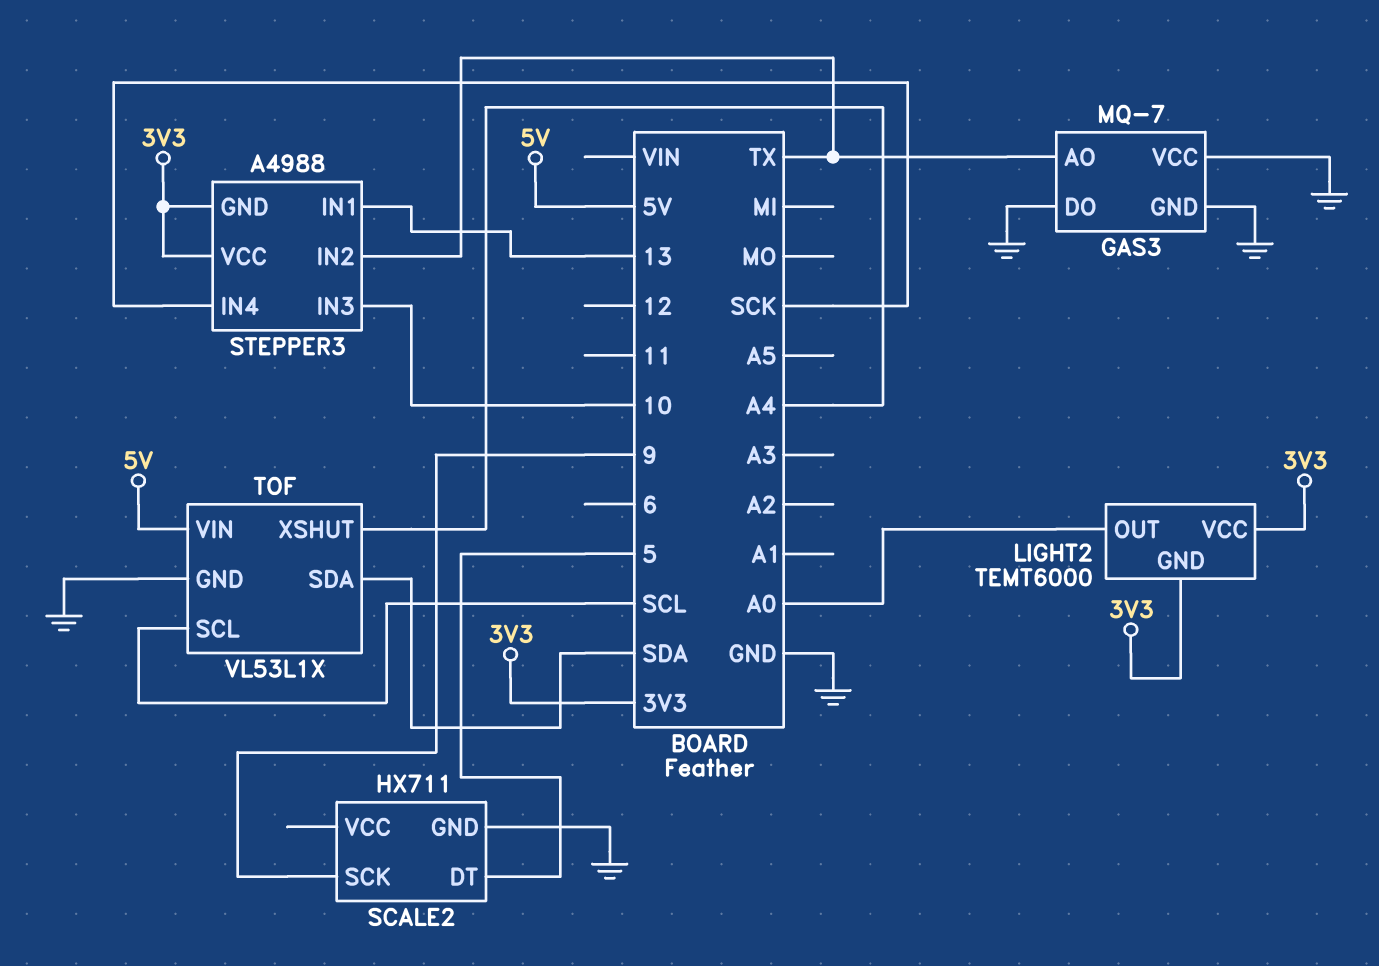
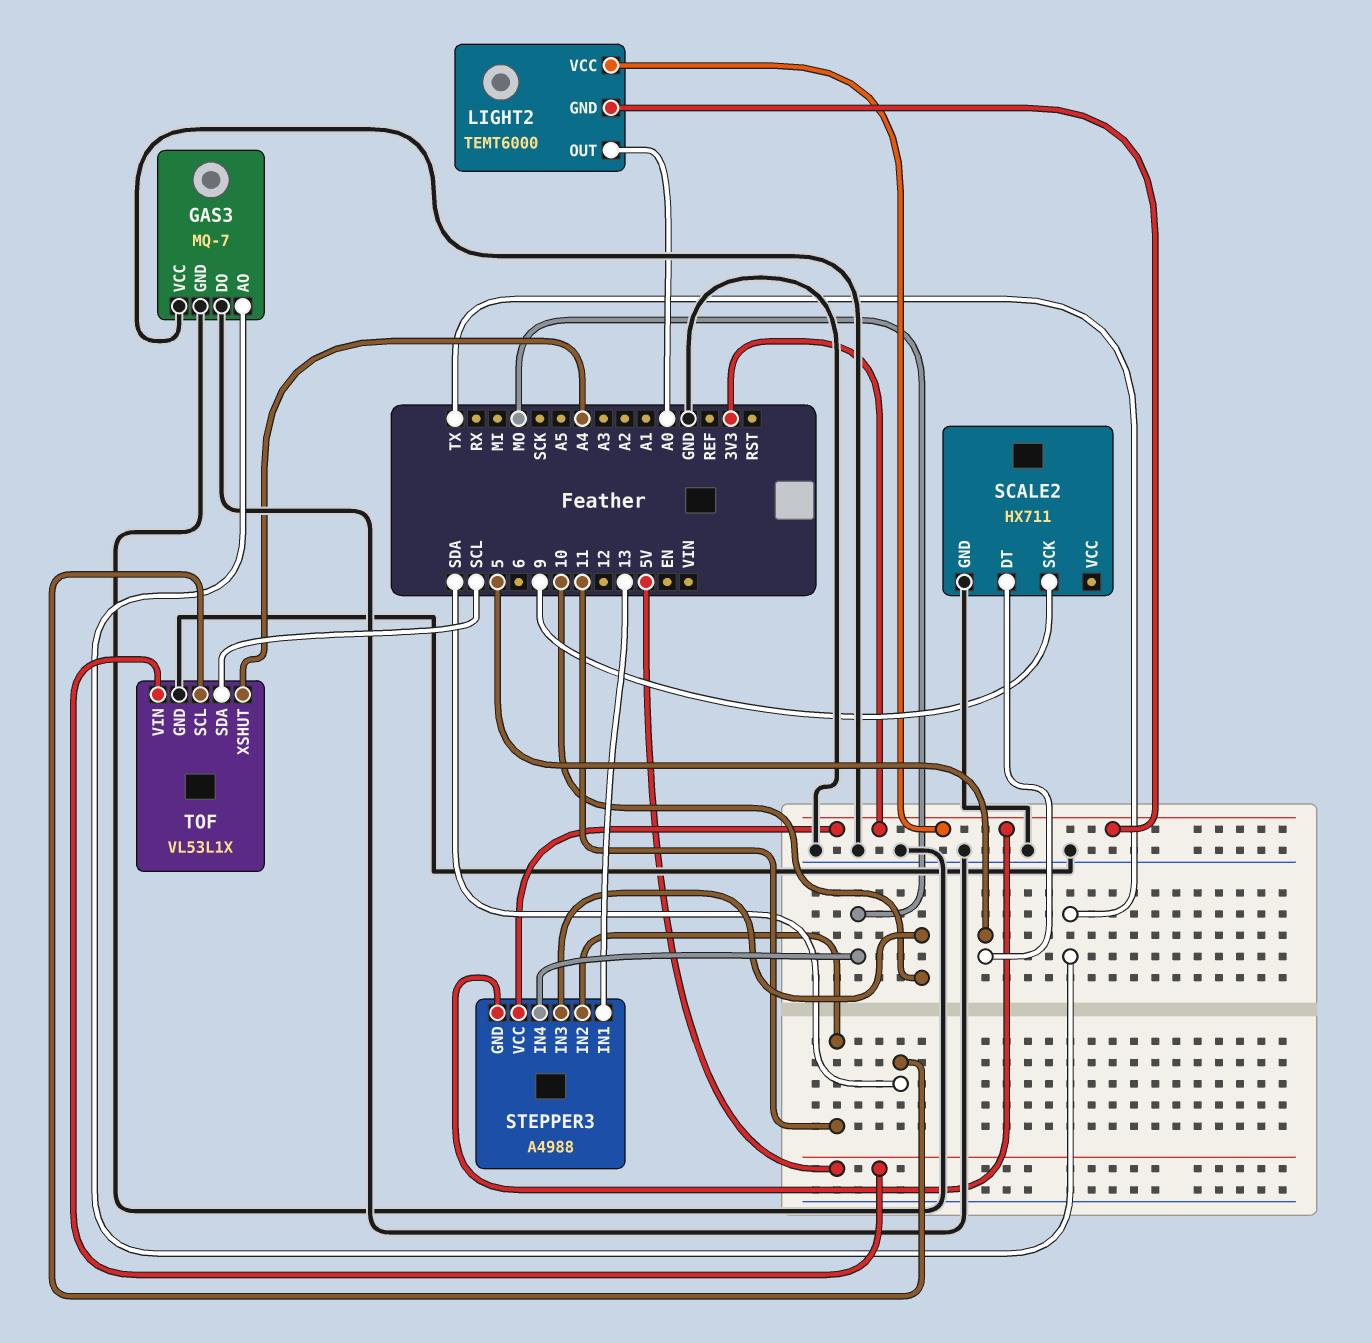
STEPPER3 pin IN2: TX -> 11
STEPPER3 pin IN4: SCK -> MO
TOF pin SCL: SCL -> SDA
TOF pin SDA: SDA -> SCL

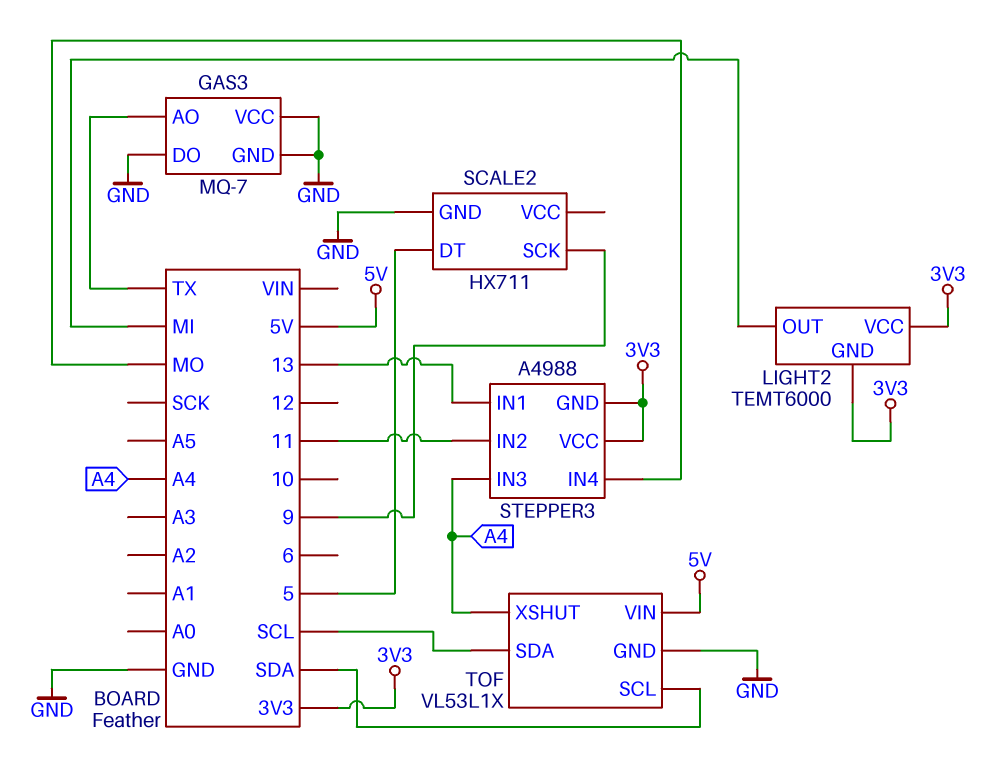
LIGHT2 pin OUT: A0 -> MI
STEPPER3 pin IN3: 10 -> A4

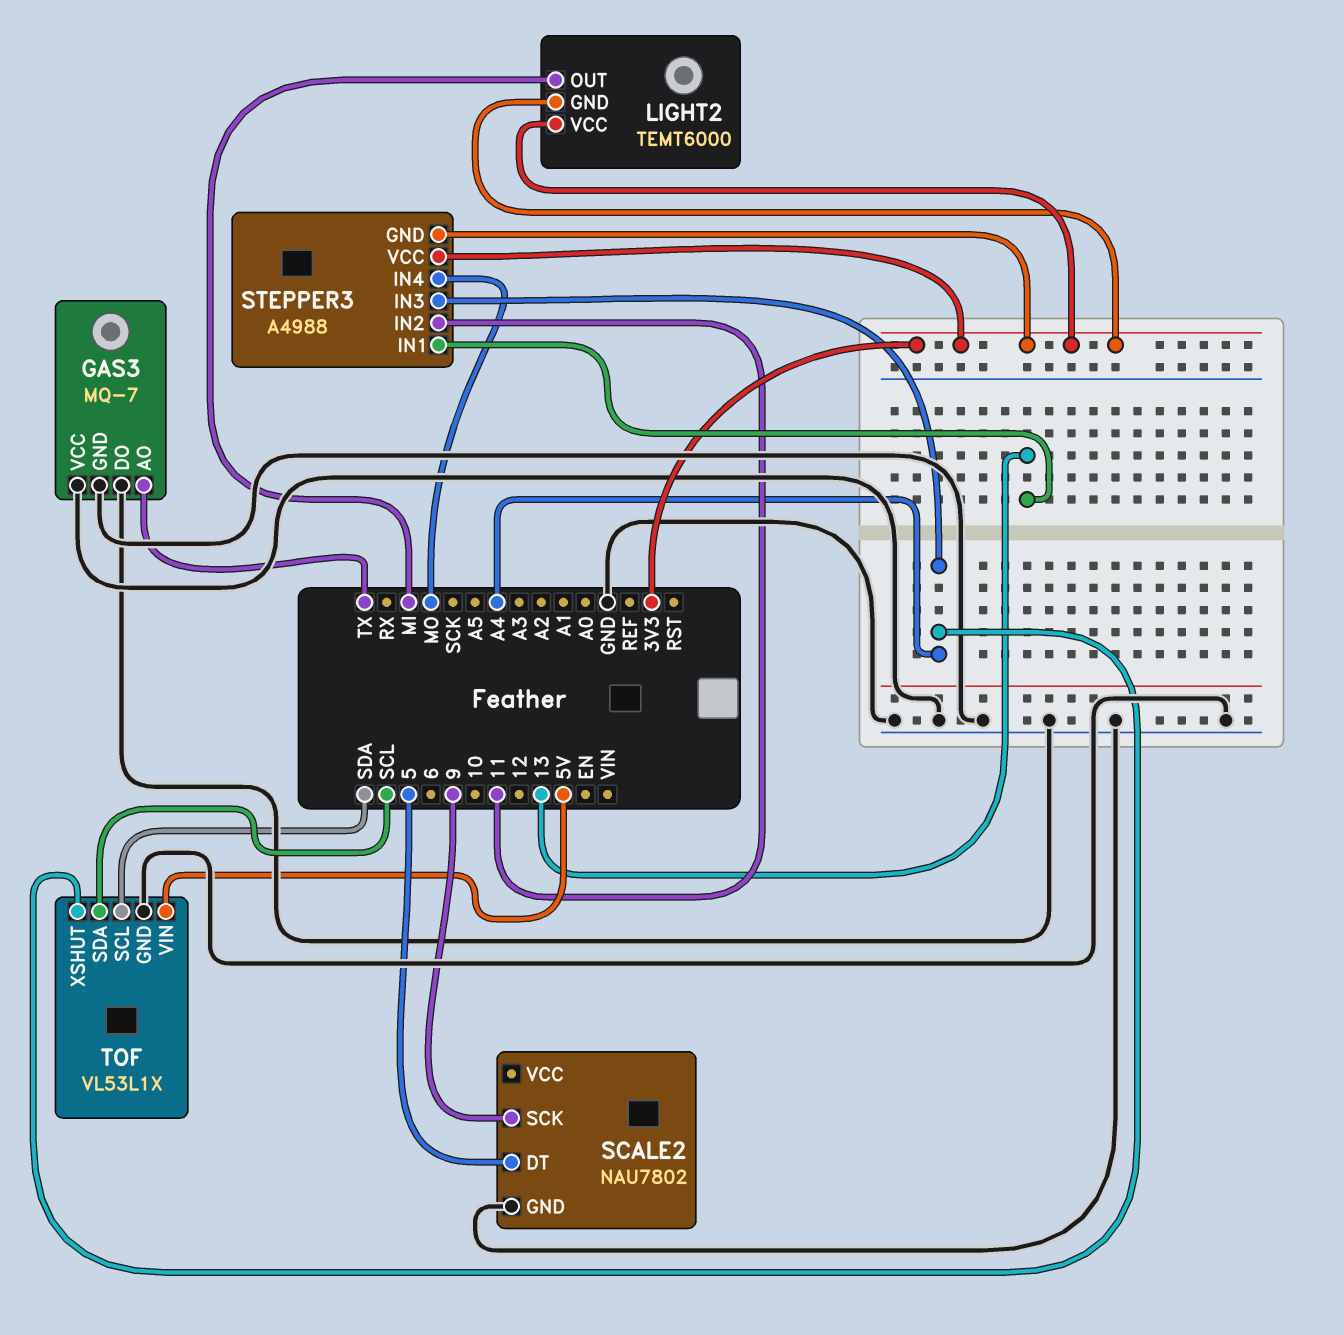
SCALE2: HX711 -> NAU7802

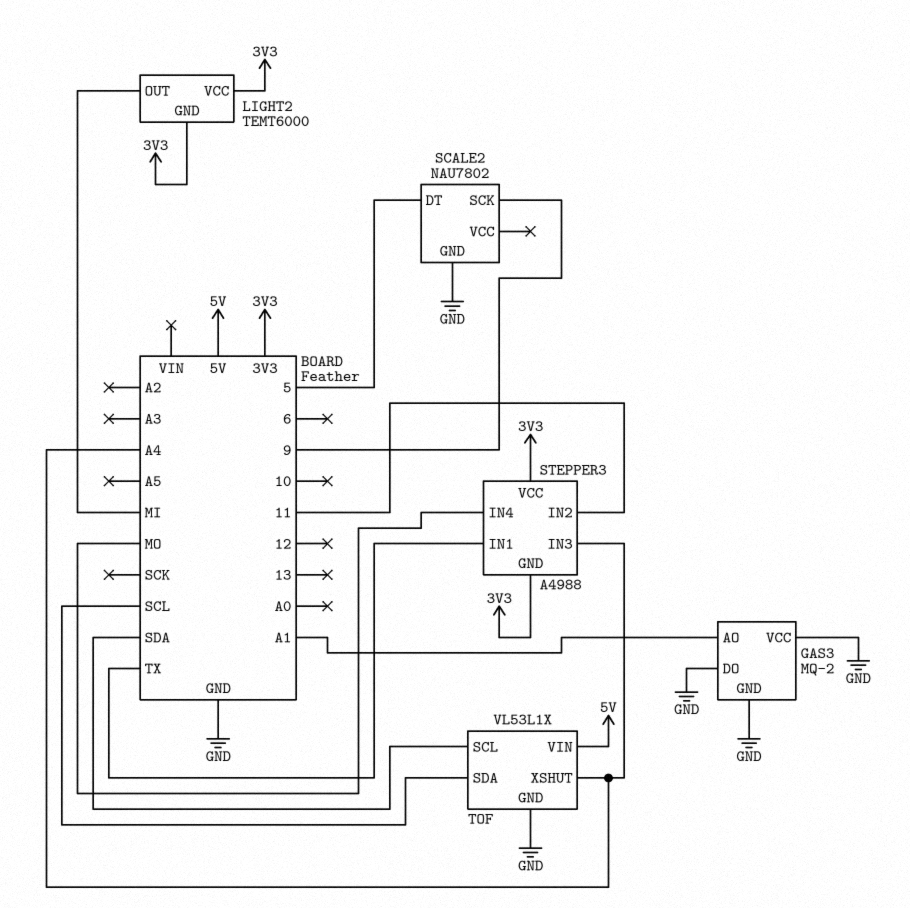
GAS3: MQ-7 -> MQ-2
GAS3 pin AO: TX -> A1
STEPPER3 pin IN1: 13 -> TX

